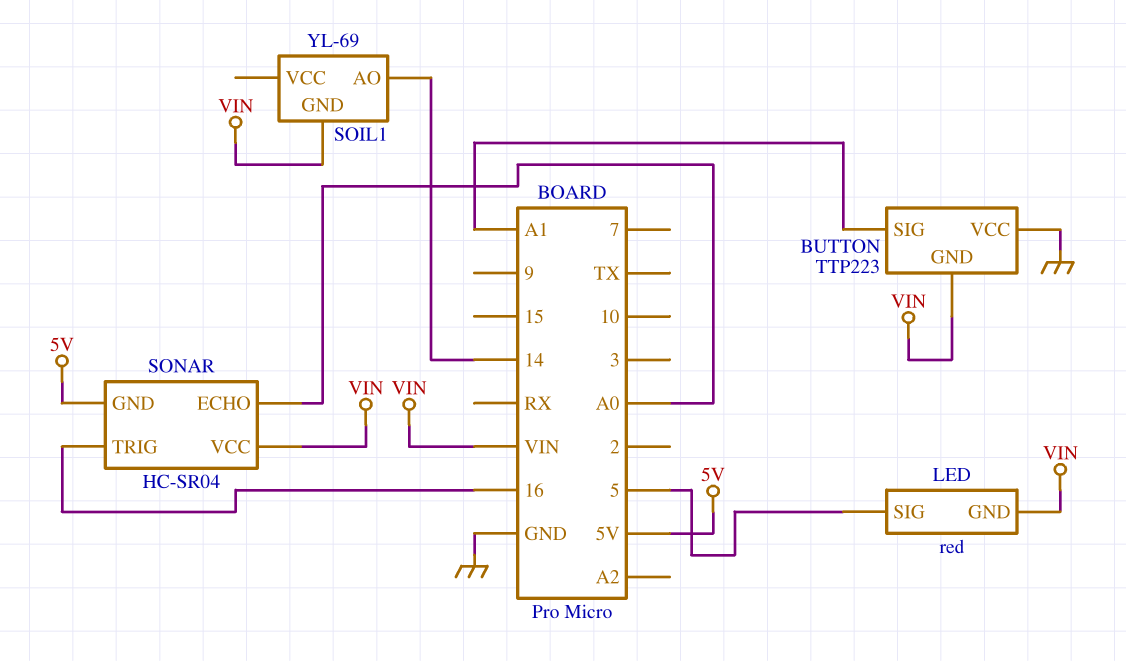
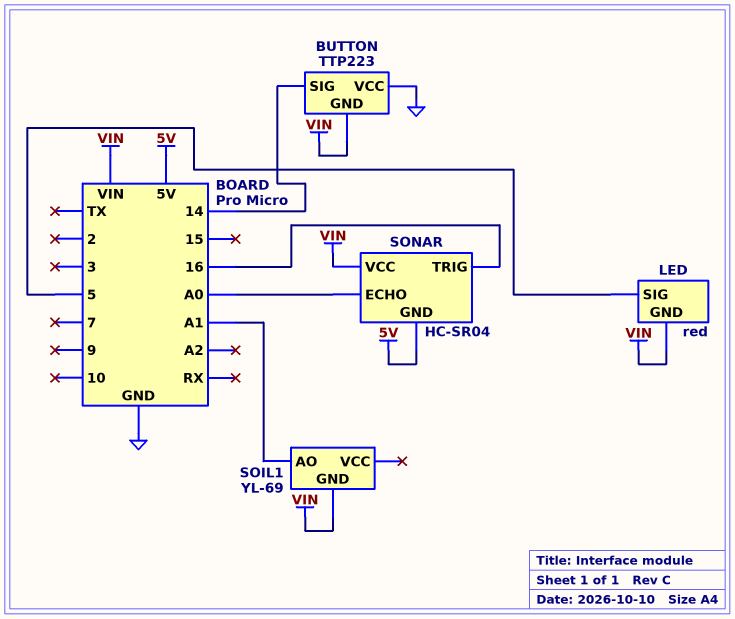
BUTTON pin SIG: A1 -> 14
SOIL1 pin AO: 14 -> A1

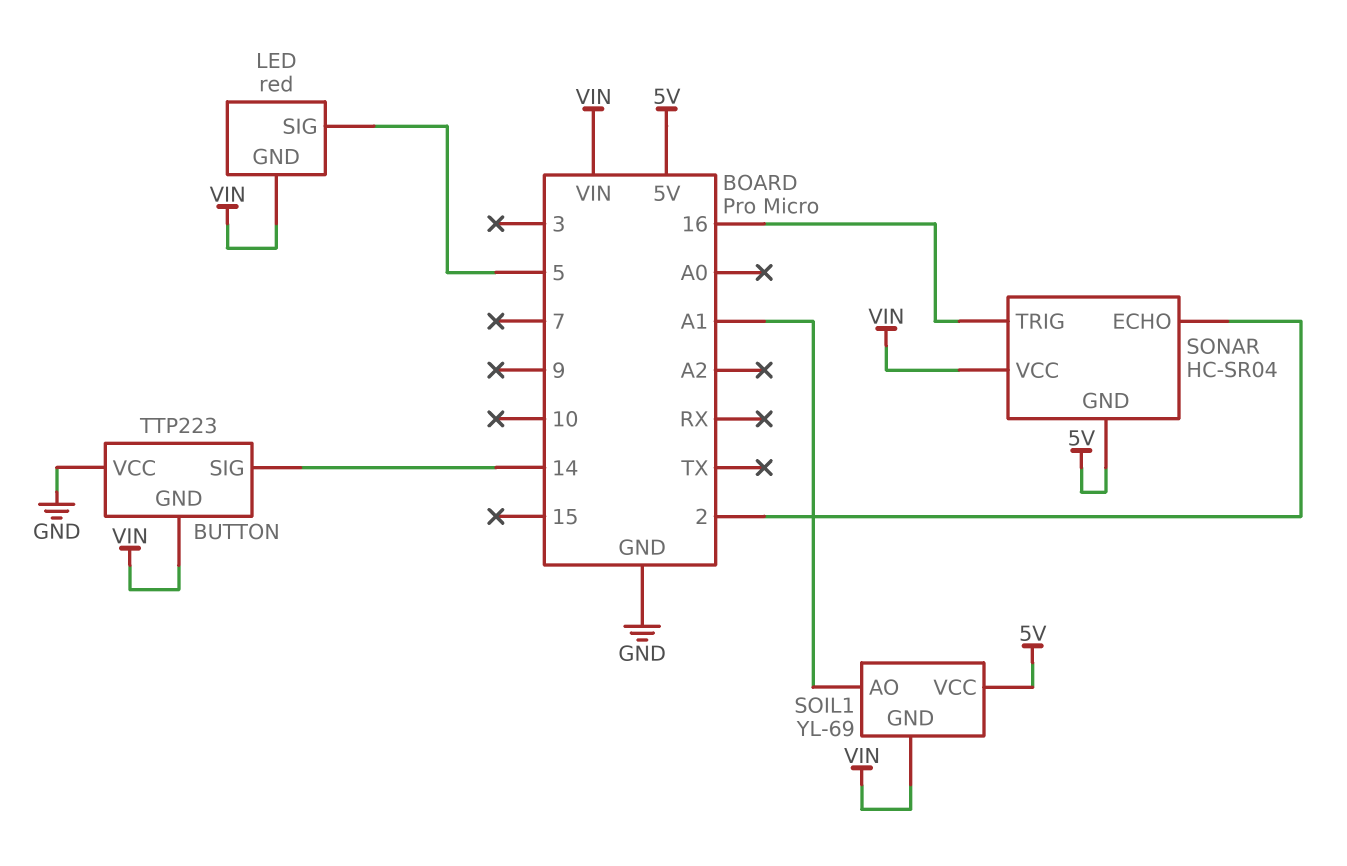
SOIL1 pin VCC: none -> 5V
SONAR pin ECHO: A0 -> 2

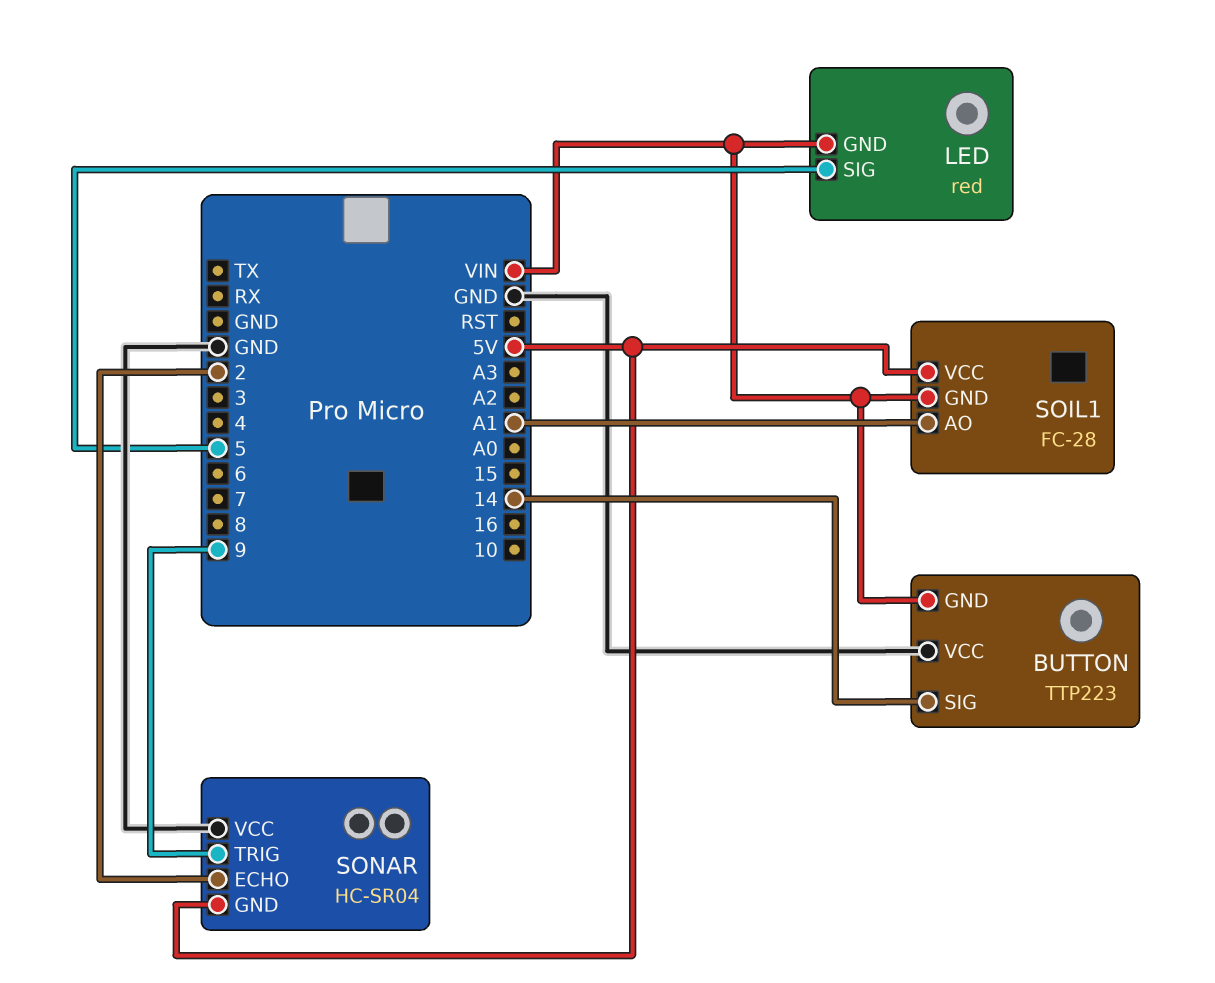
SOIL1: YL-69 -> FC-28
SONAR pin TRIG: 16 -> 9
SONAR pin VCC: VIN -> GND

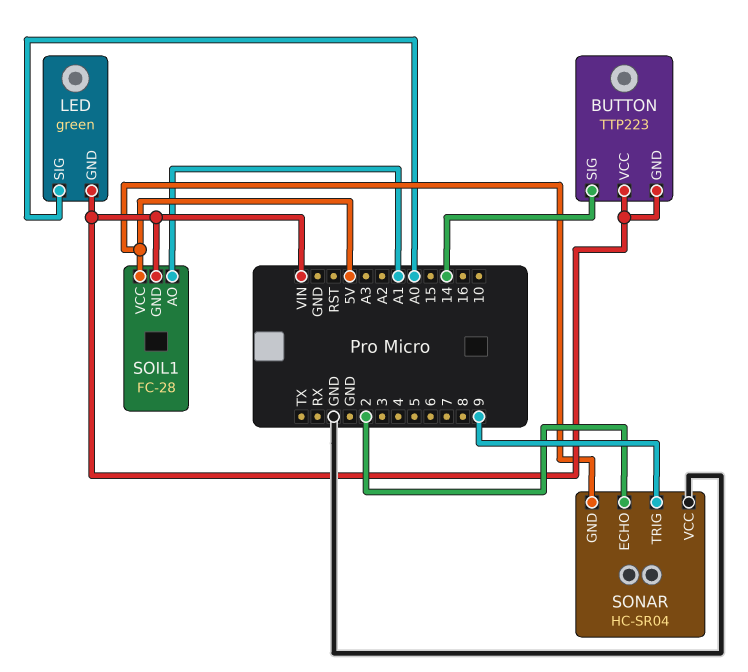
BUTTON pin VCC: GND -> VIN
LED: red -> green
LED pin SIG: 5 -> A0

